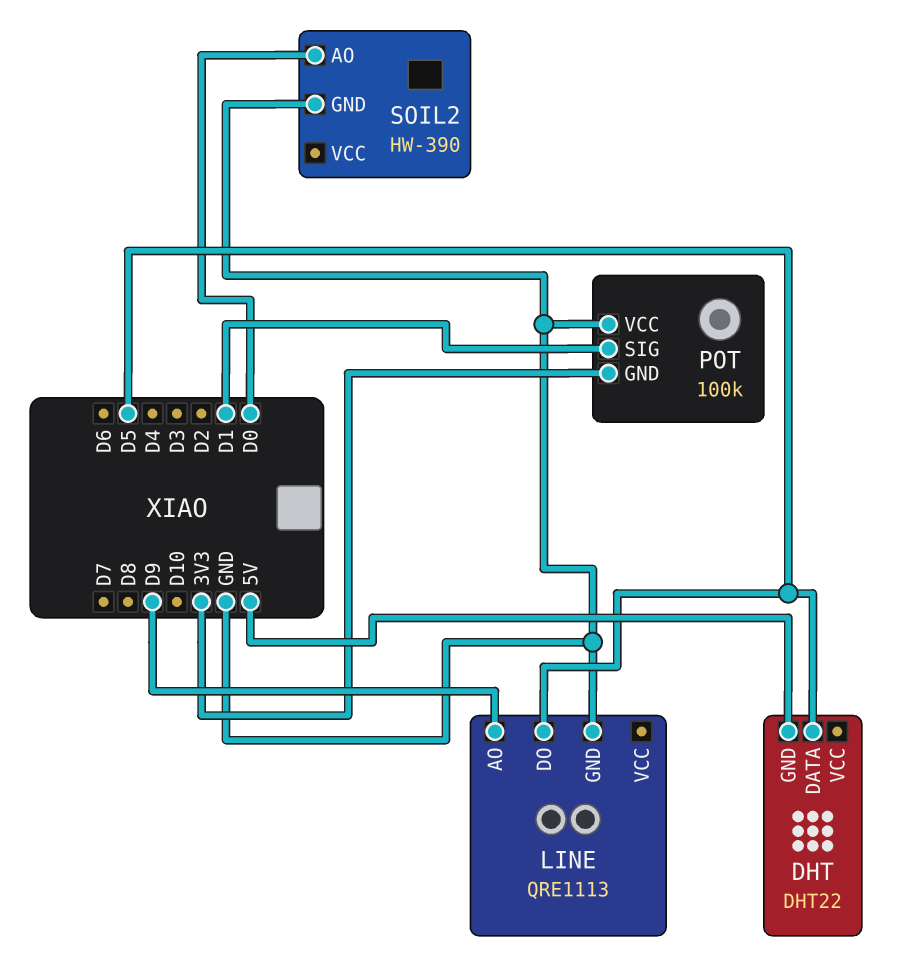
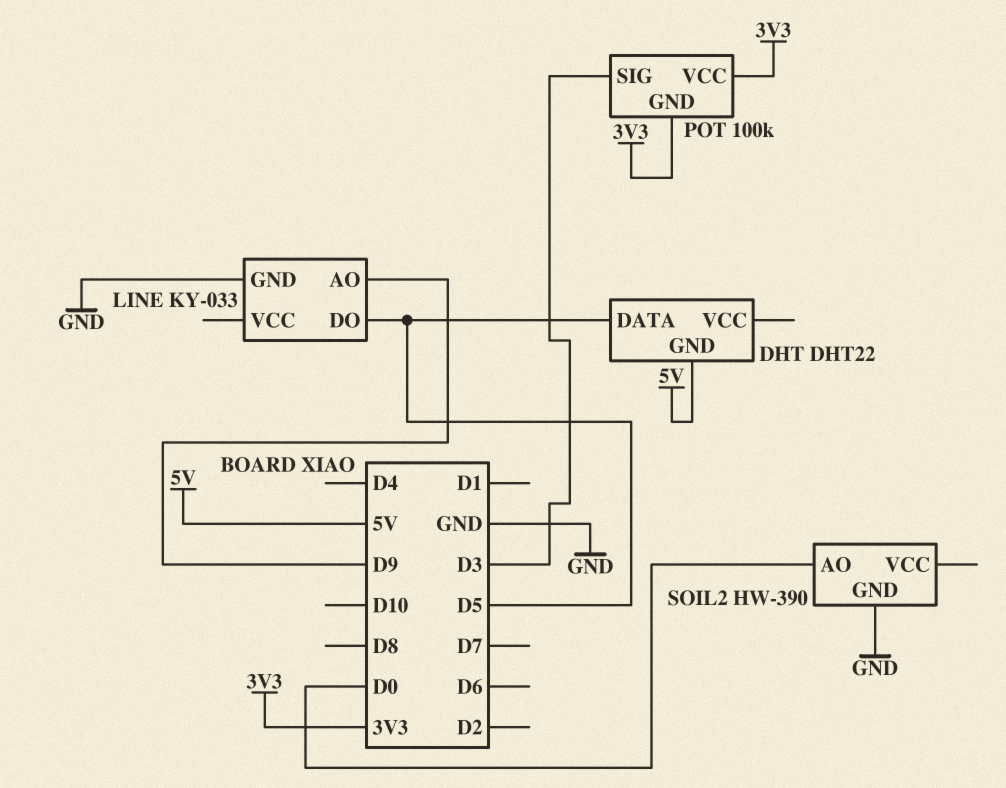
LINE: QRE1113 -> KY-033
POT pin SIG: D1 -> D3
POT pin VCC: GND -> 3V3

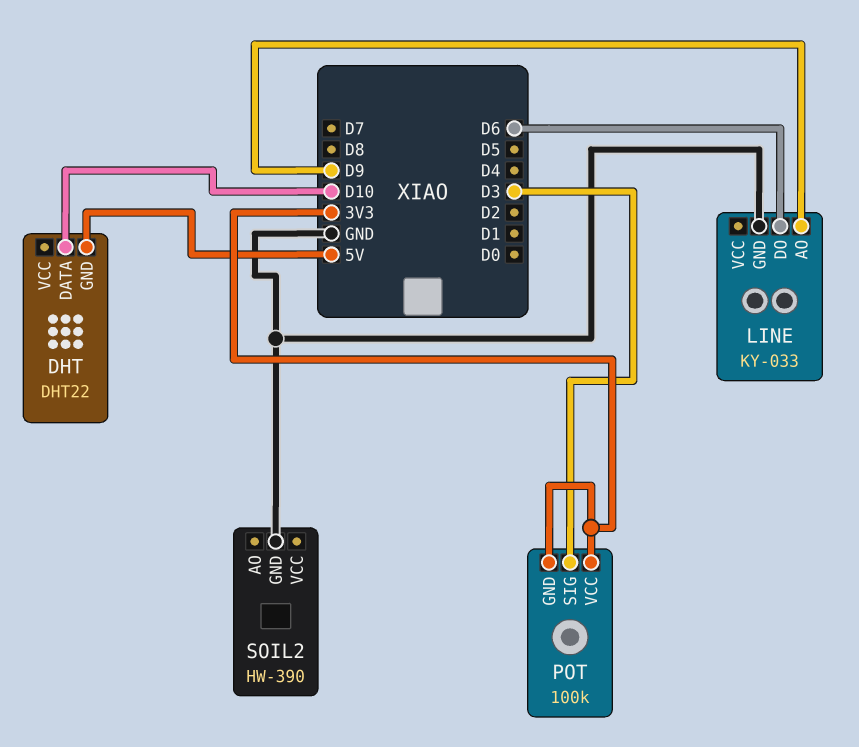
DHT pin DATA: D5 -> D10
LINE pin DO: D5 -> D6
SOIL2 pin AO: D0 -> none

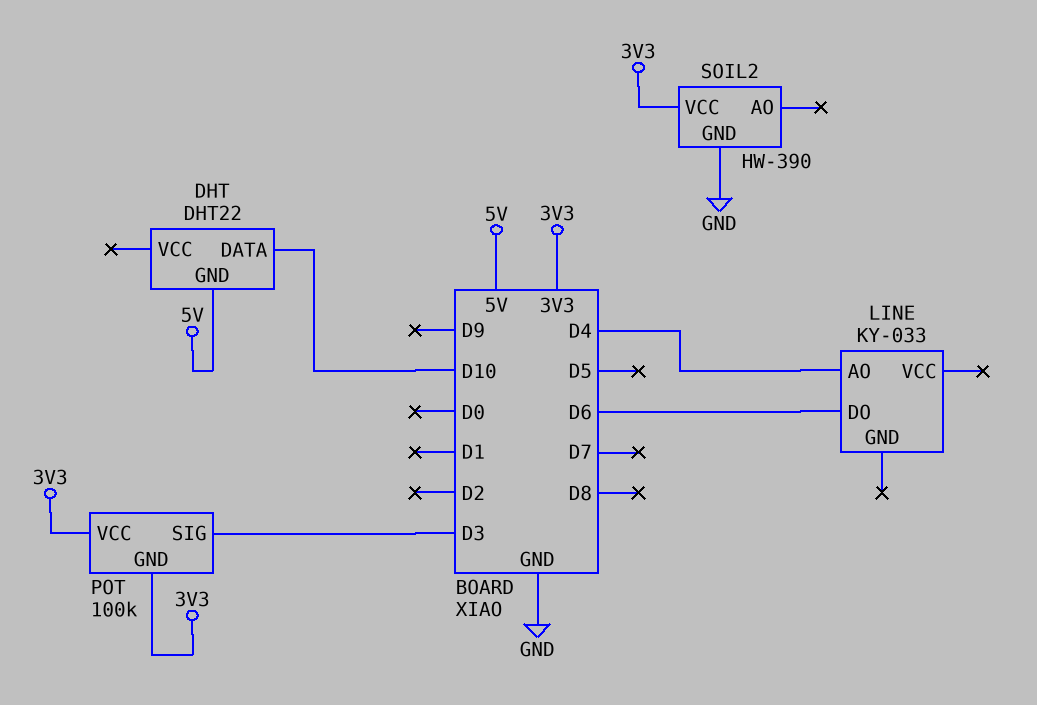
LINE pin AO: D9 -> D4
LINE pin GND: GND -> none
SOIL2 pin VCC: none -> 3V3

